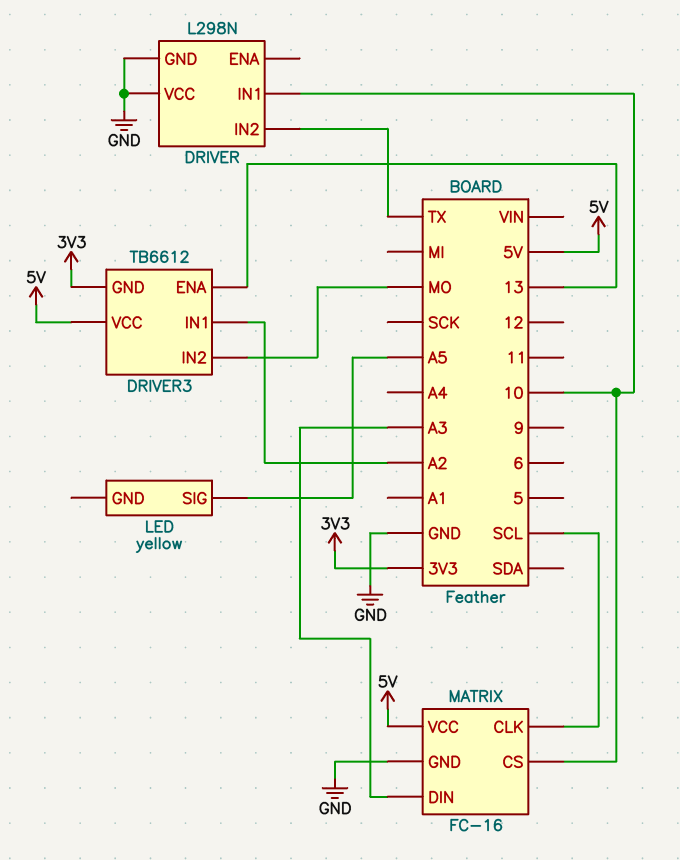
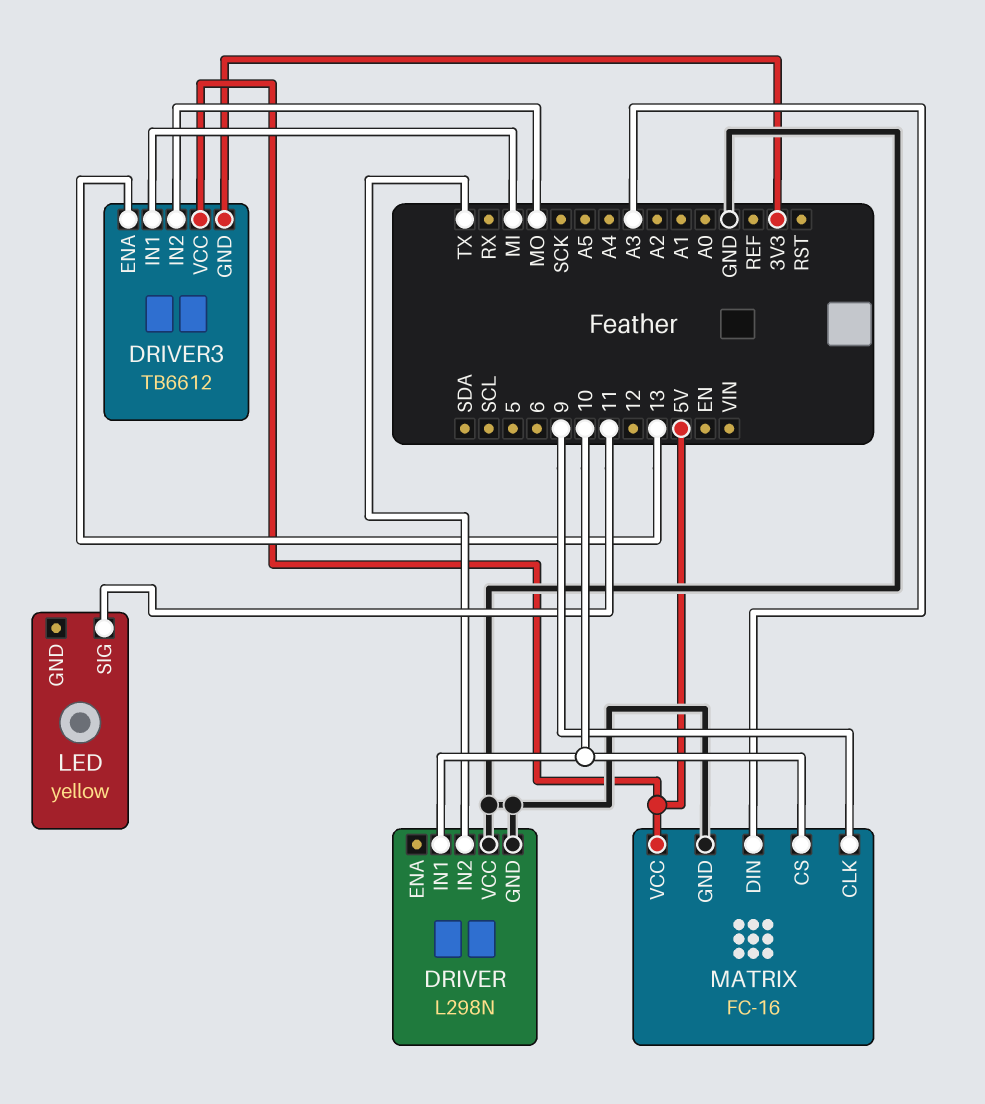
DRIVER3 pin IN1: A2 -> MI
LED pin SIG: A5 -> 11
MATRIX pin CLK: SCL -> 9

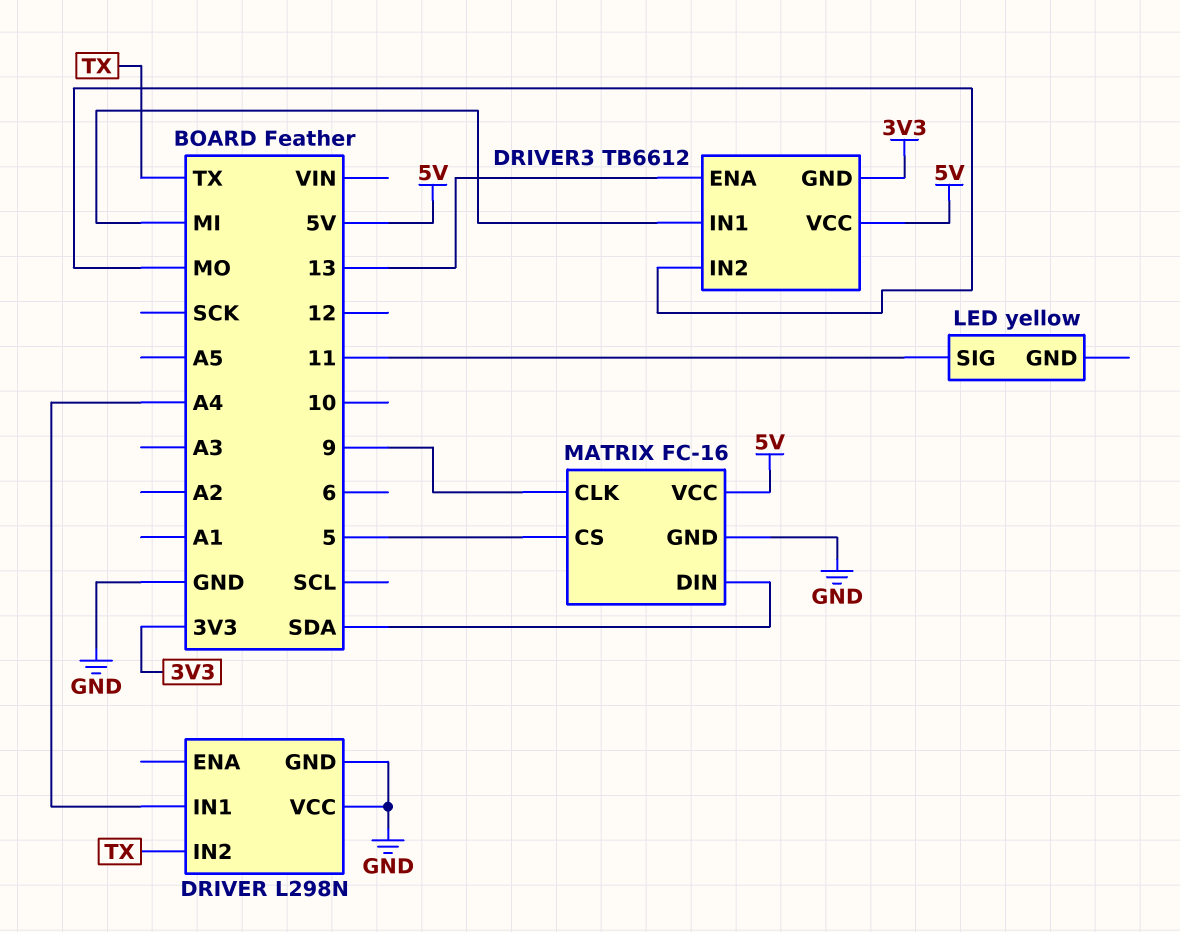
DRIVER pin IN1: 10 -> A4
MATRIX pin CS: 10 -> 5
MATRIX pin DIN: A3 -> SDA

